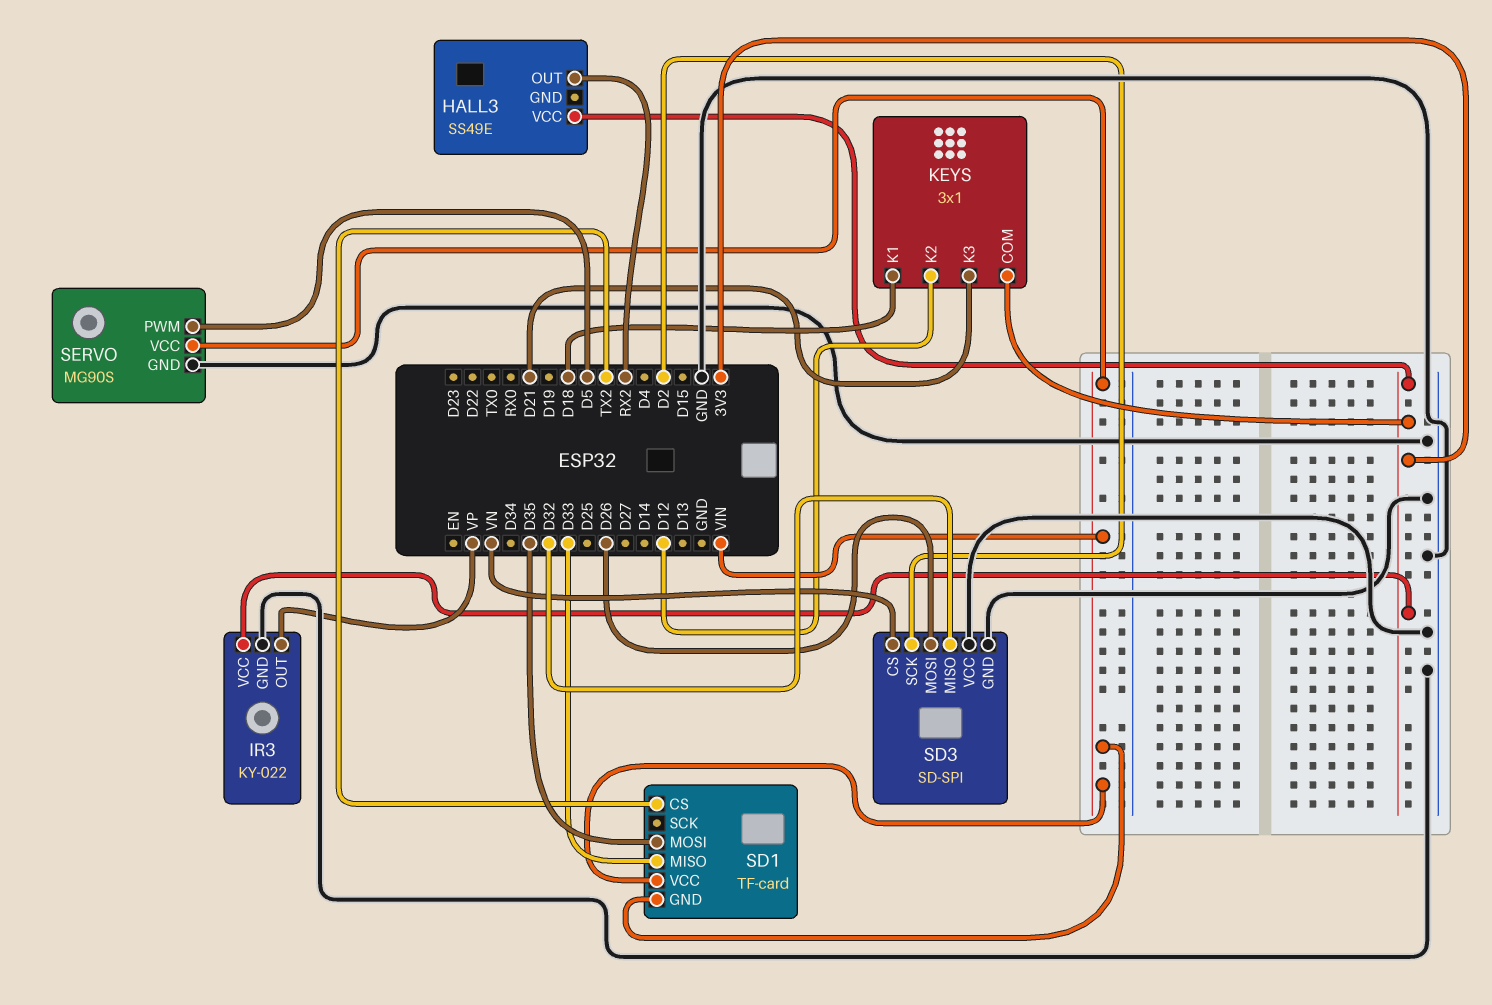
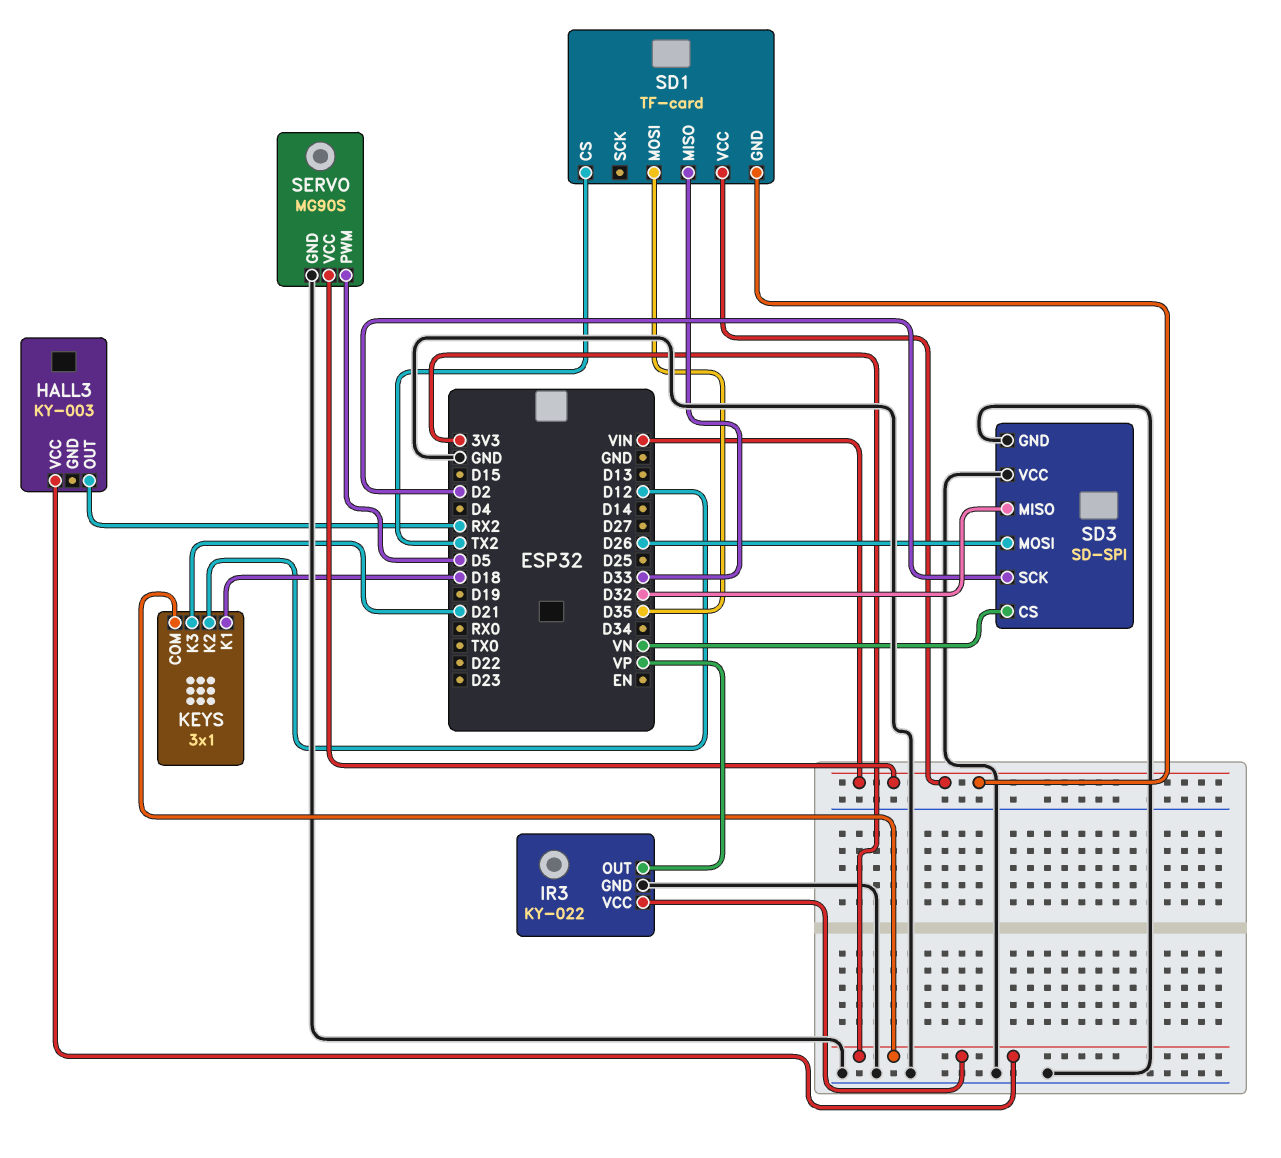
HALL3: SS49E -> KY-003

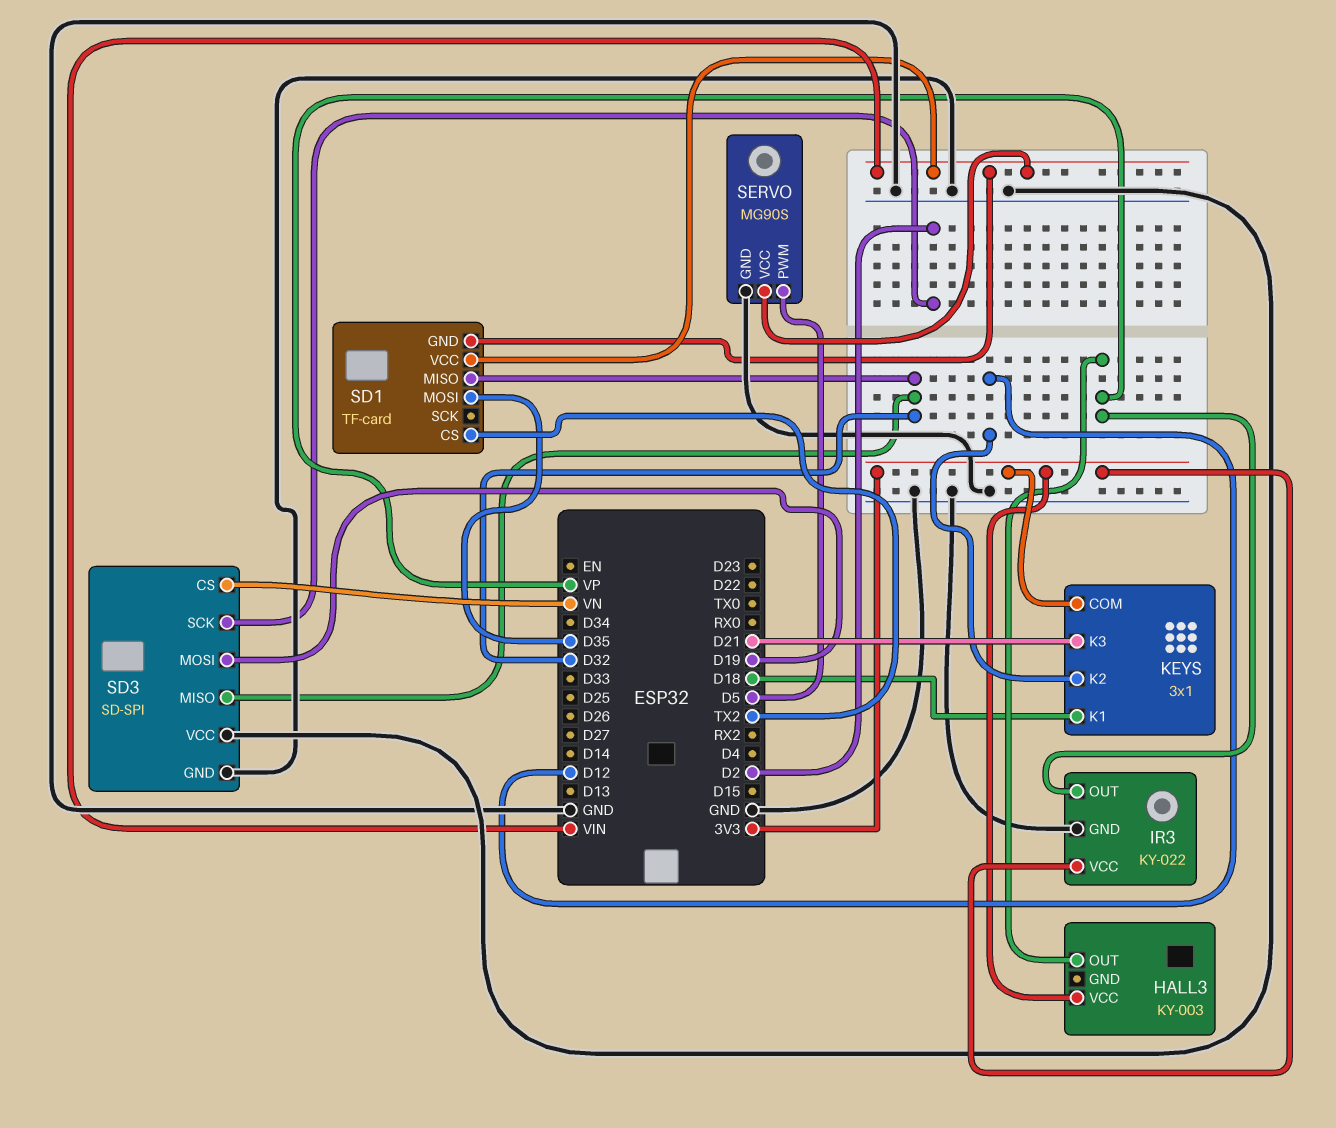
HALL3 pin OUT: RX2 -> VP
SD1 pin MISO: D33 -> D32
SD3 pin MOSI: D26 -> D19

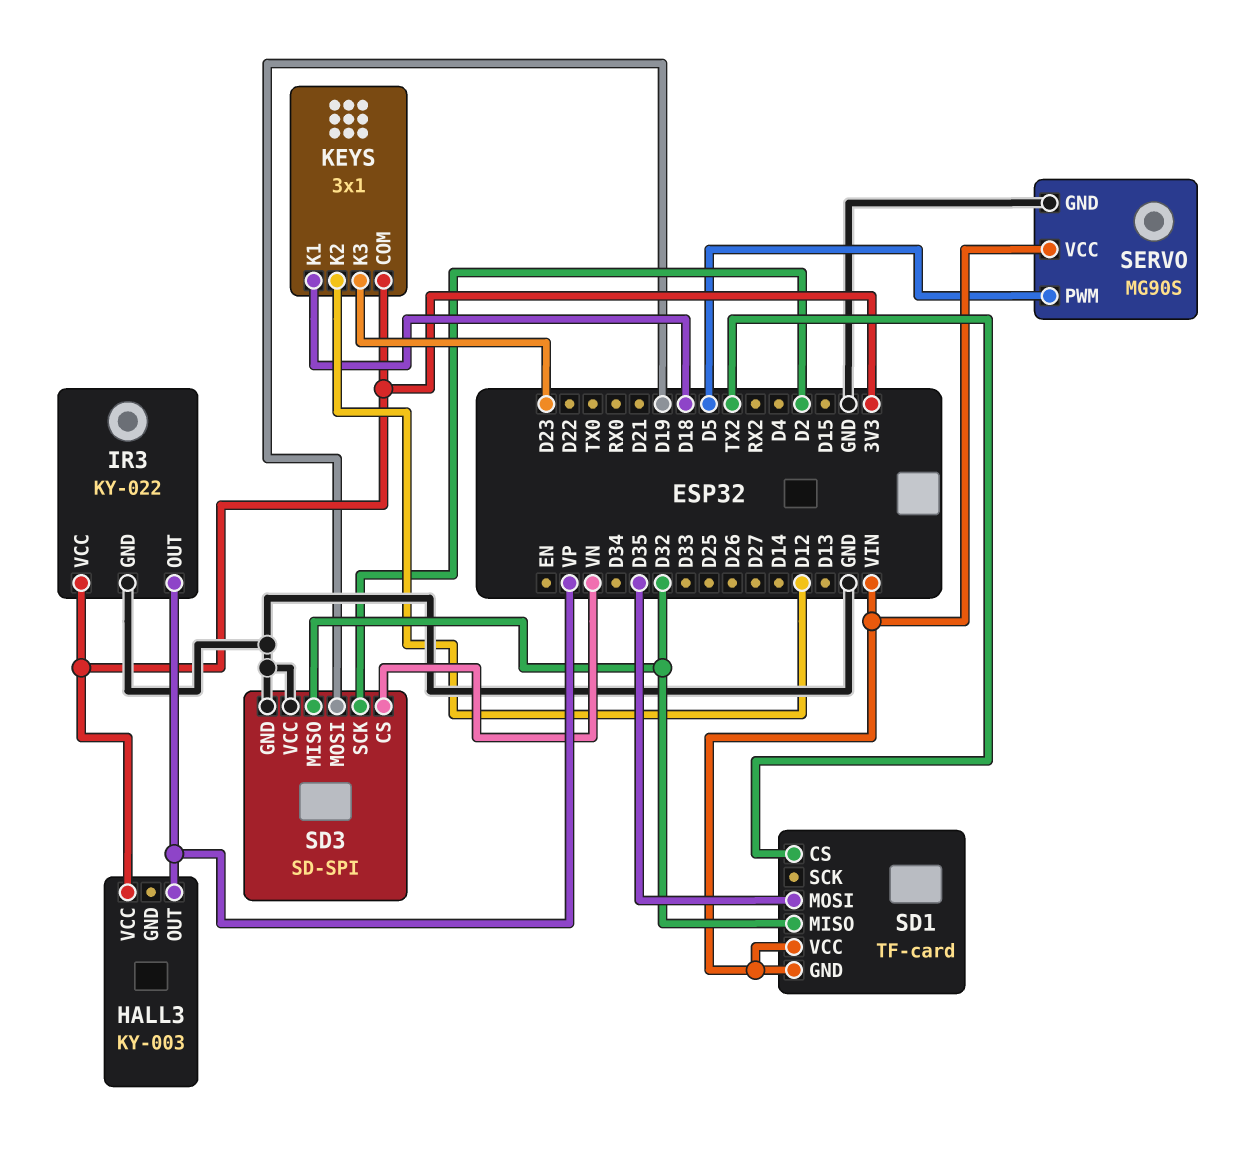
KEYS pin K3: D21 -> D23

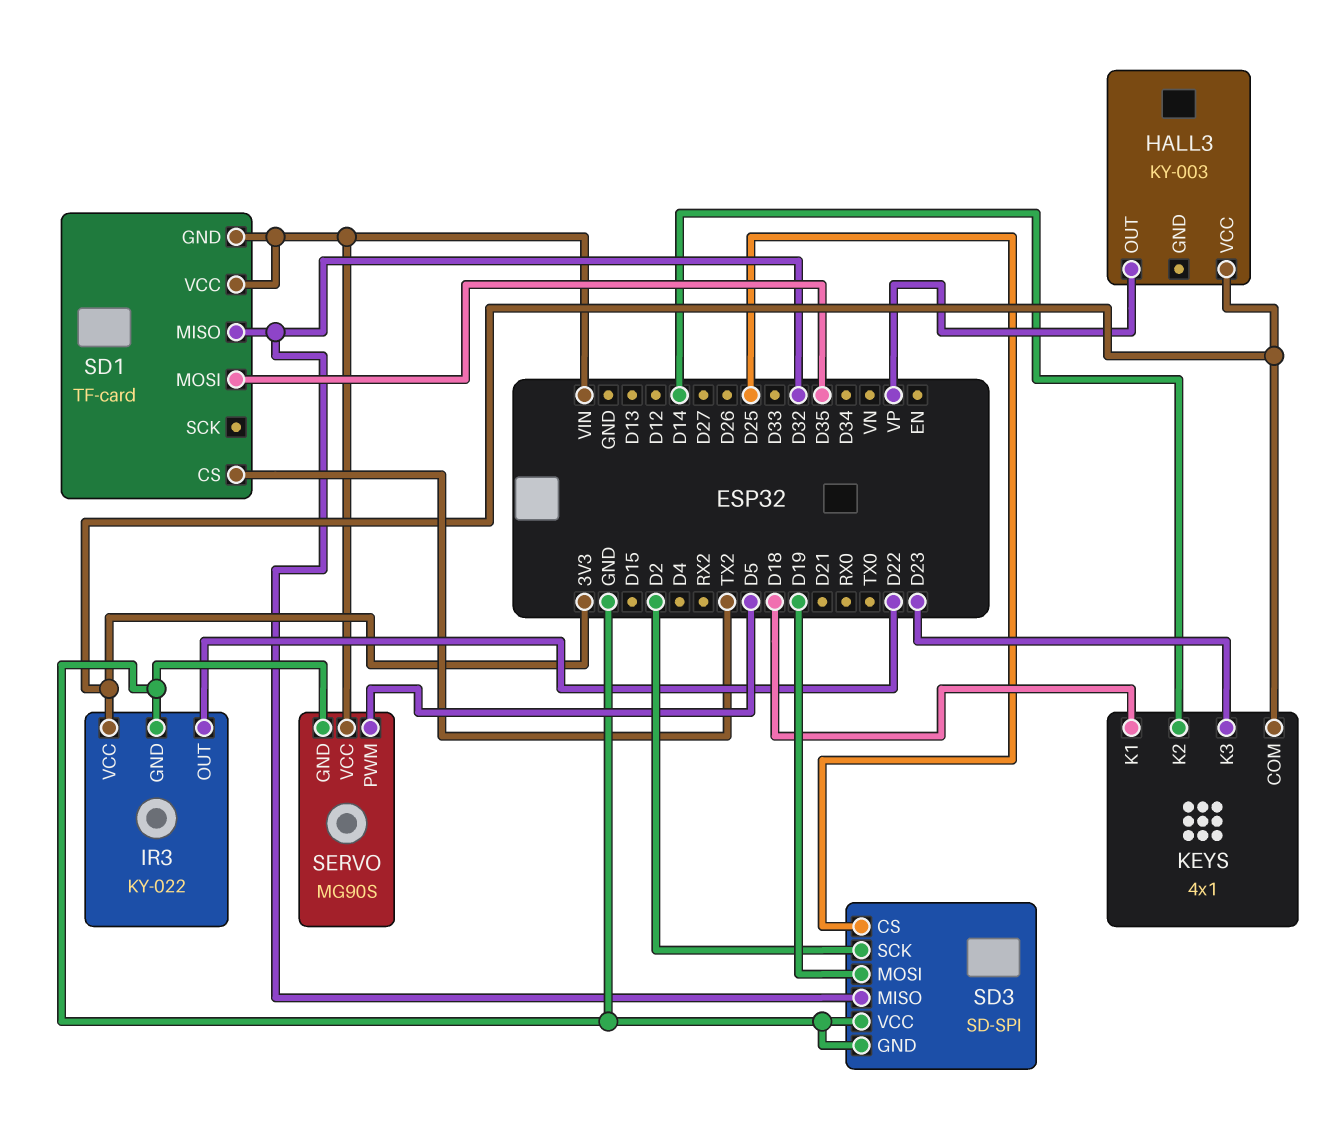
IR3 pin OUT: VP -> D22
KEYS: 3x1 -> 4x1
KEYS pin K2: D12 -> D14
SD3 pin CS: VN -> D25

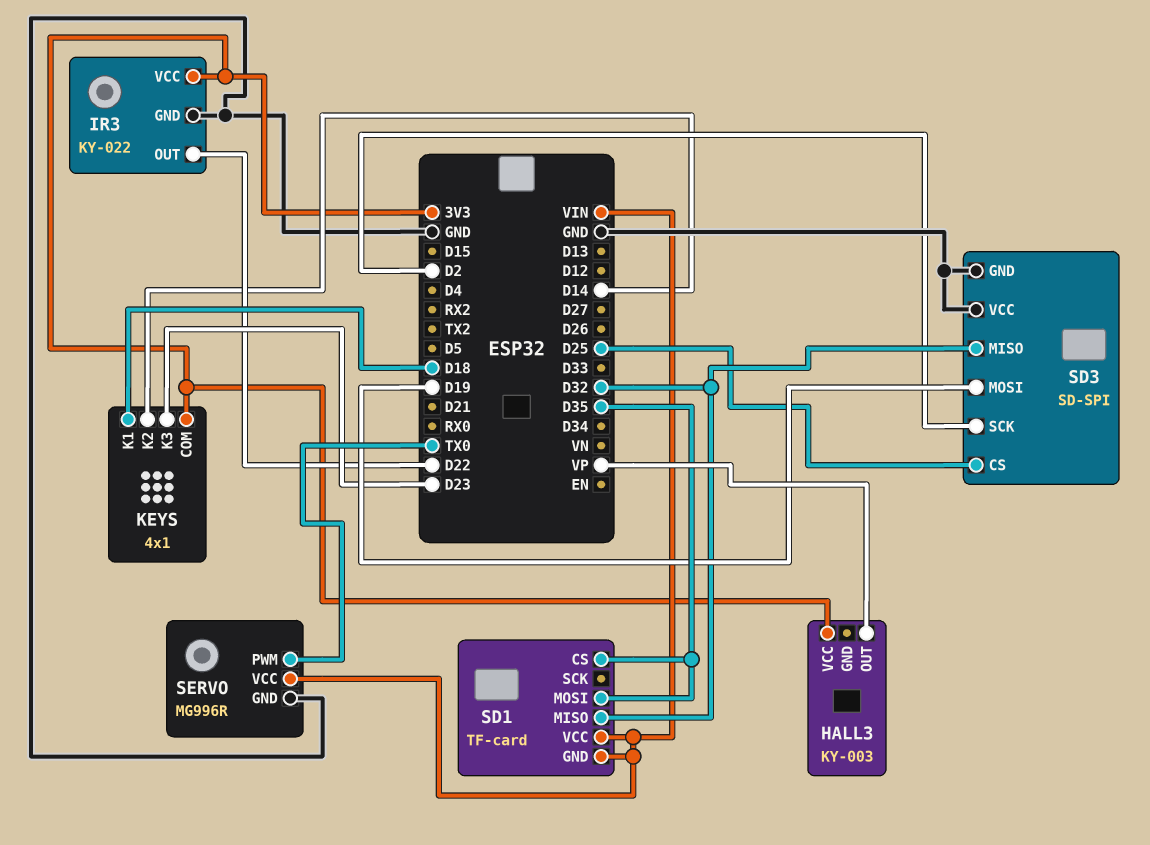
SD1 pin CS: TX2 -> D35
SERVO: MG90S -> MG996R
SERVO pin PWM: D5 -> TX0

